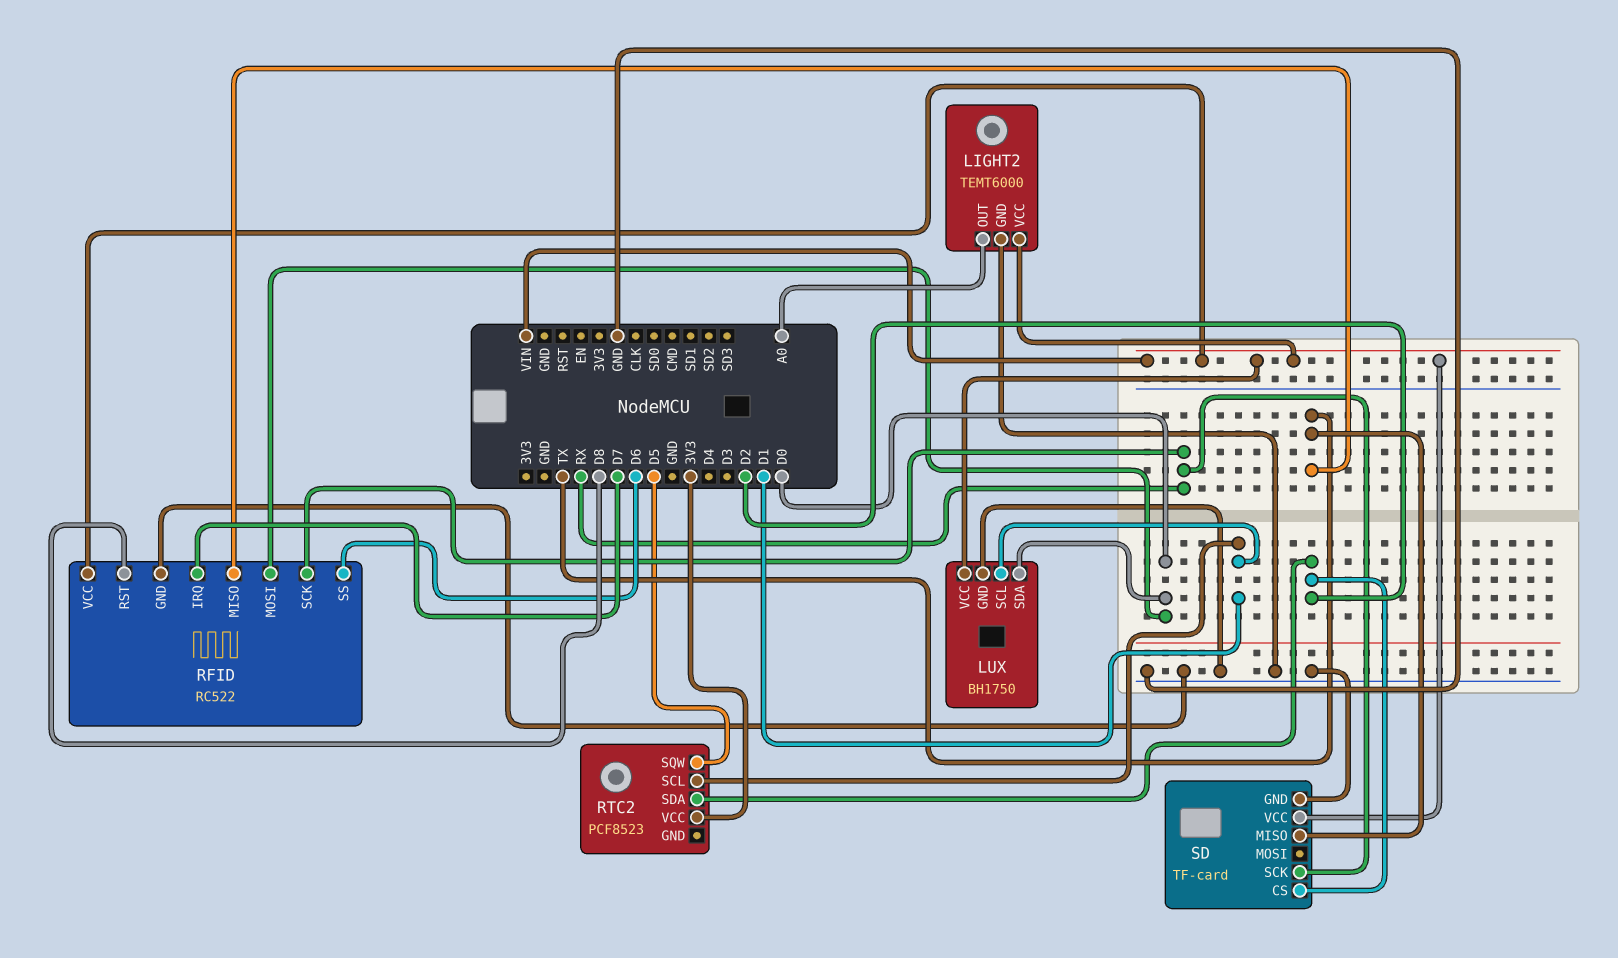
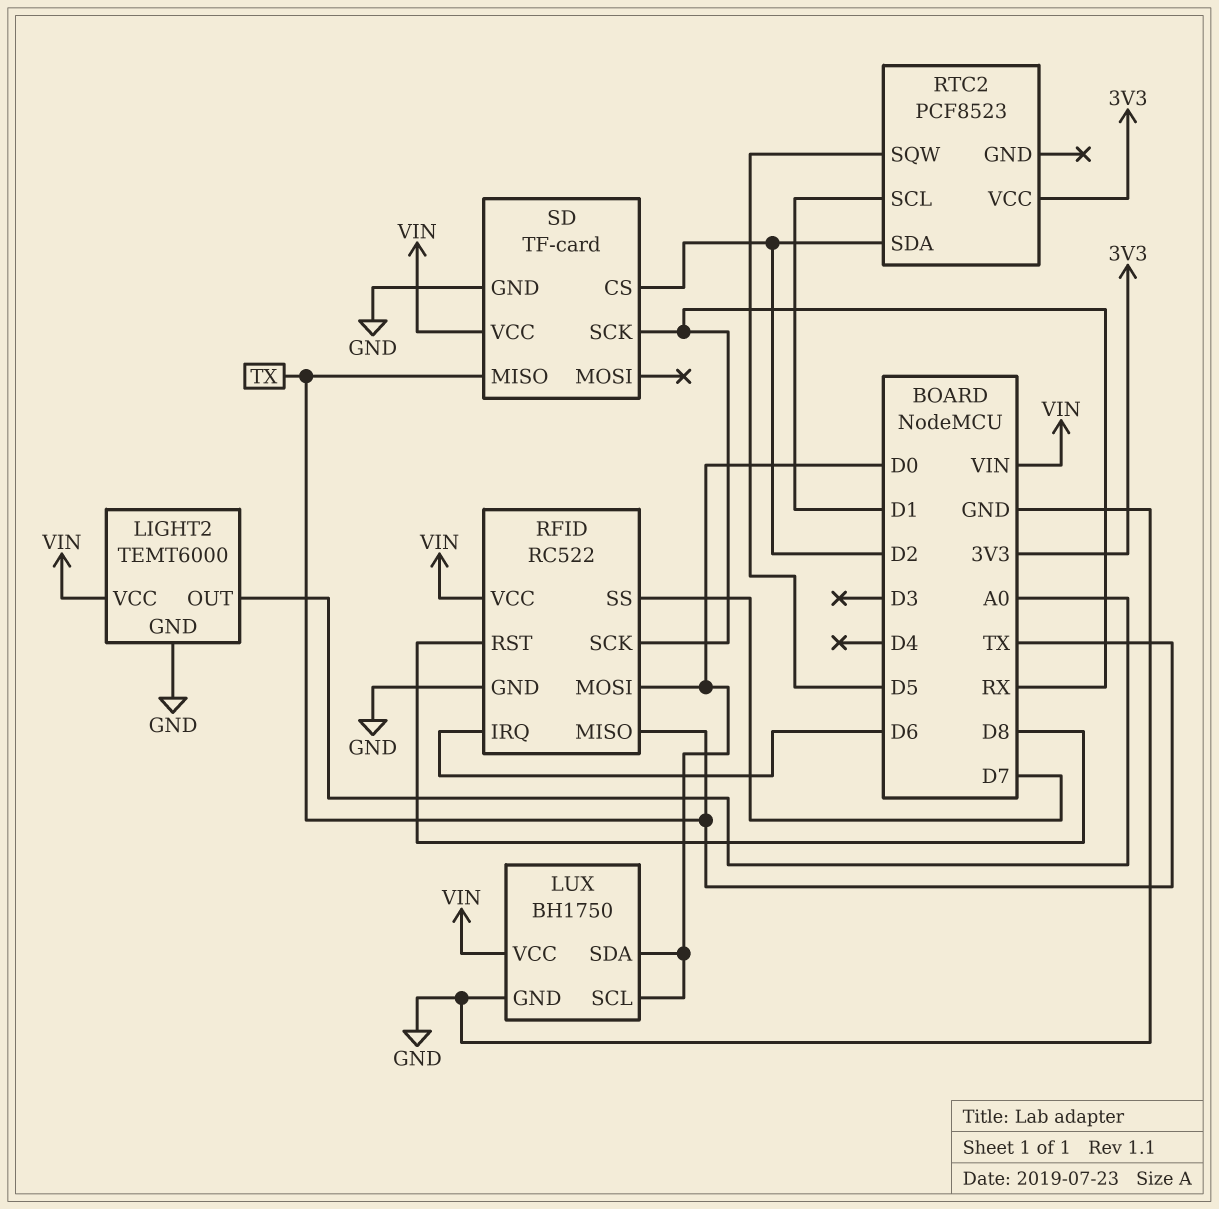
LUX pin SCL: D1 -> D0
RFID pin IRQ: D7 -> D6
RFID pin SS: D6 -> D7

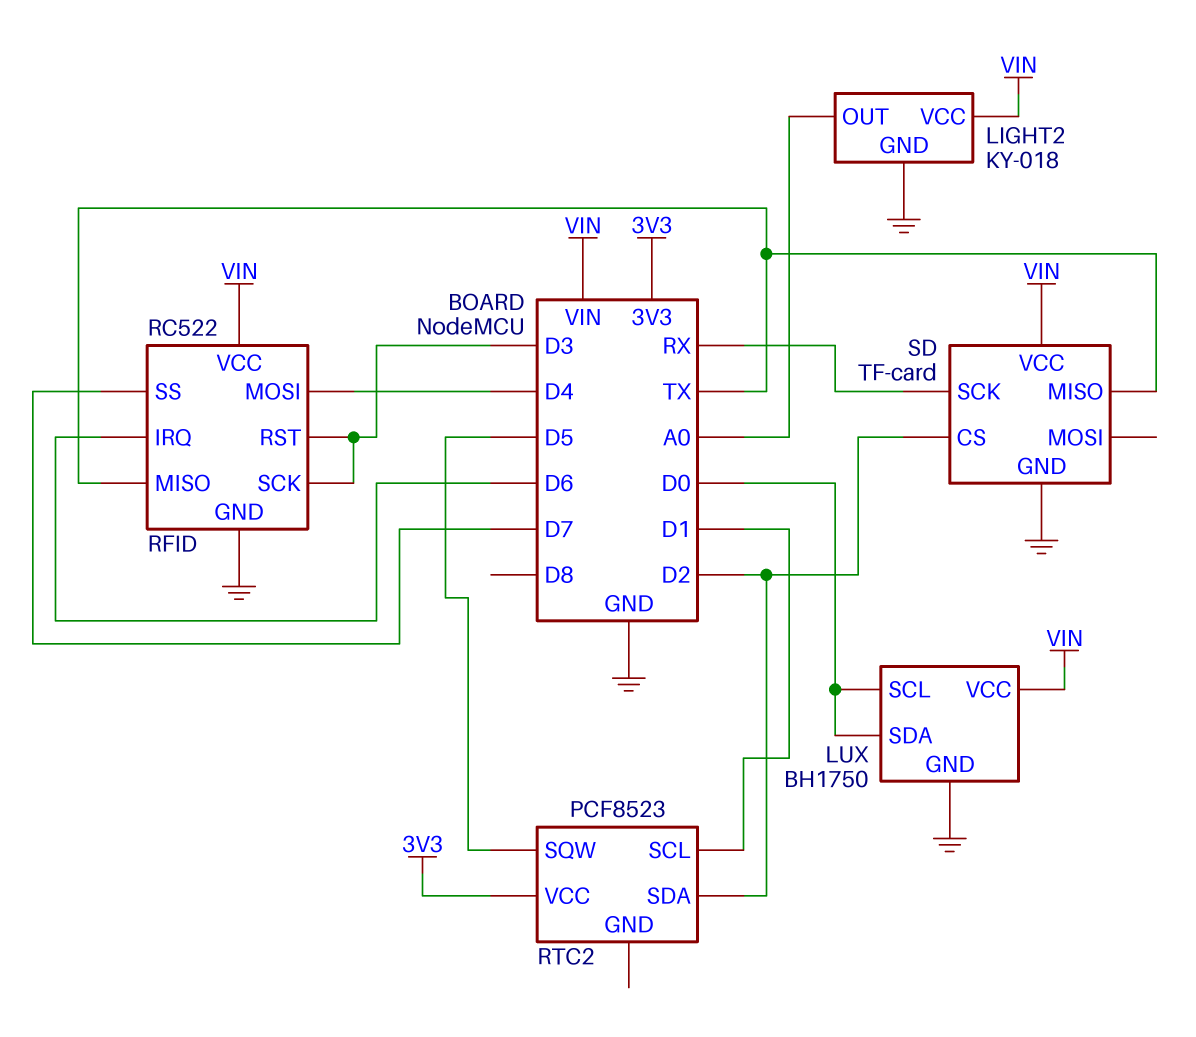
LIGHT2: TEMT6000 -> KY-018
RFID pin MOSI: D0 -> D4
RFID pin RST: D8 -> D3
RFID pin SCK: RX -> D3

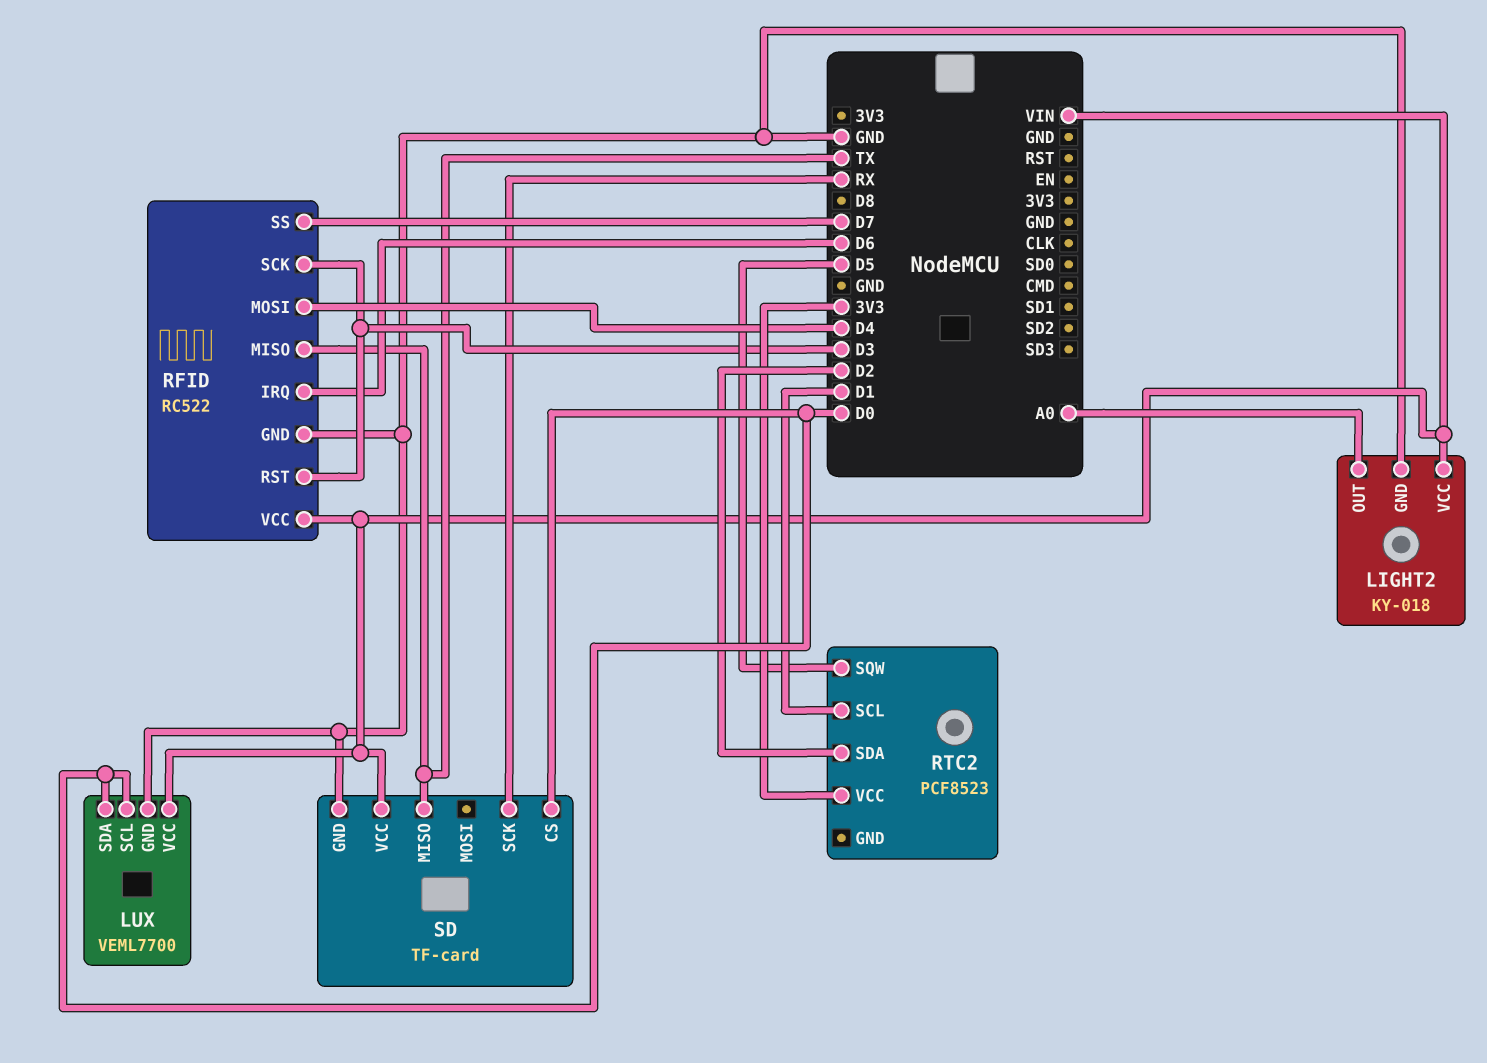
LUX: BH1750 -> VEML7700
SD pin CS: D2 -> D0

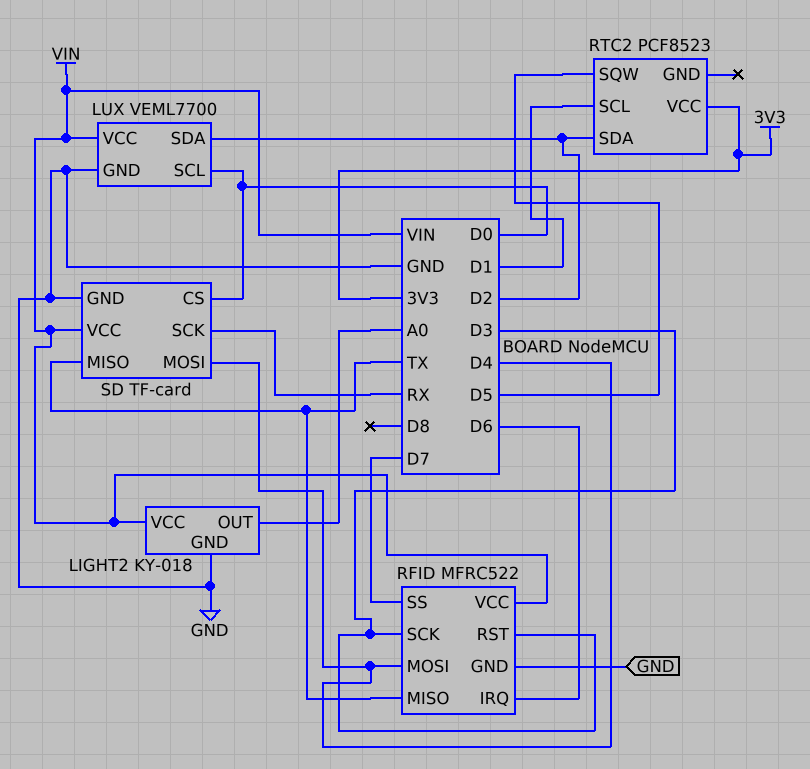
LUX pin SDA: D0 -> D2
RFID: RC522 -> MFRC522
SD pin MOSI: none -> D4

